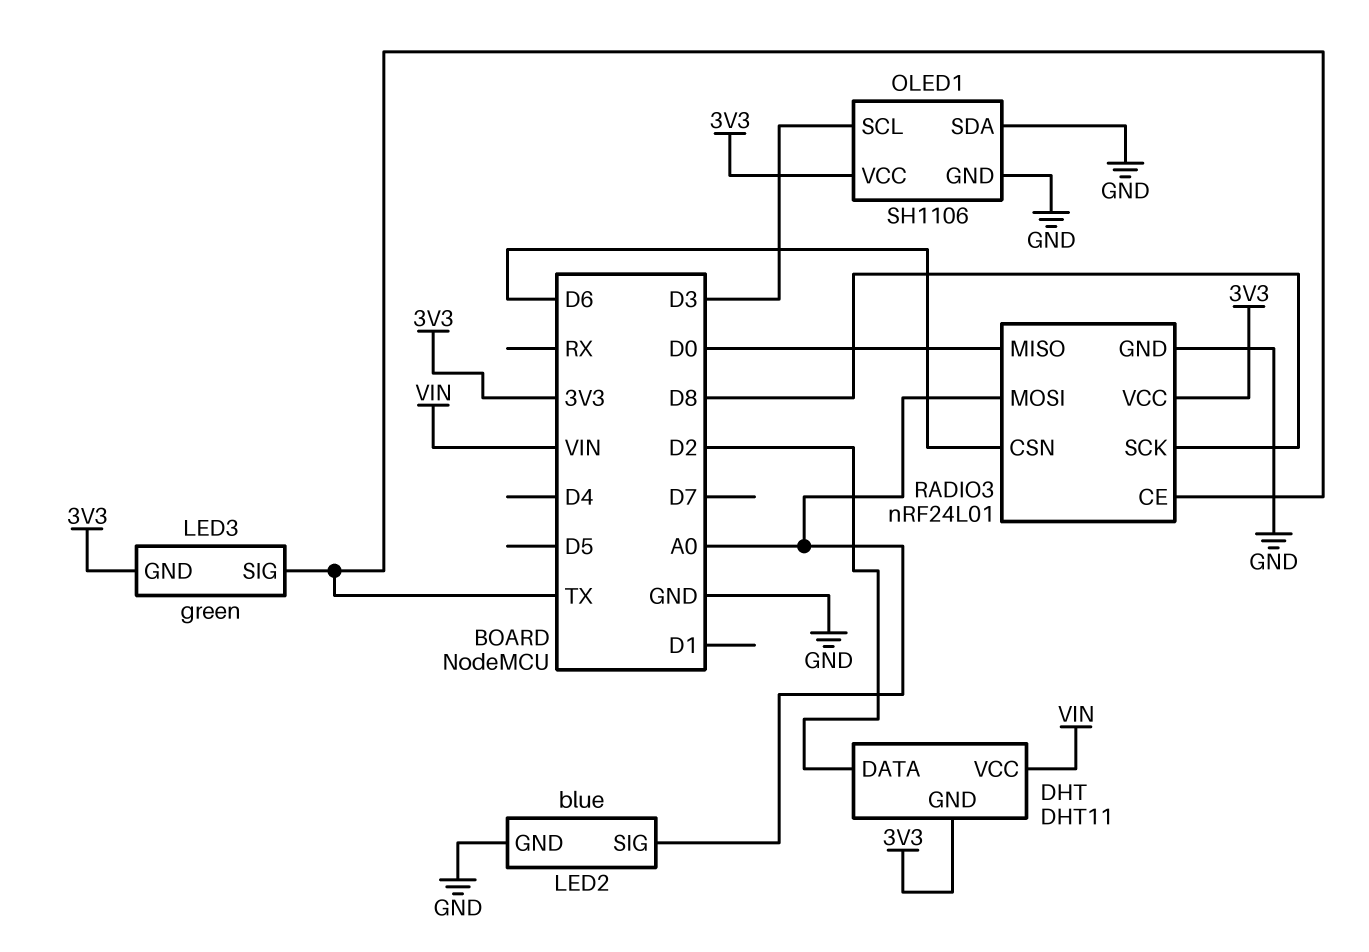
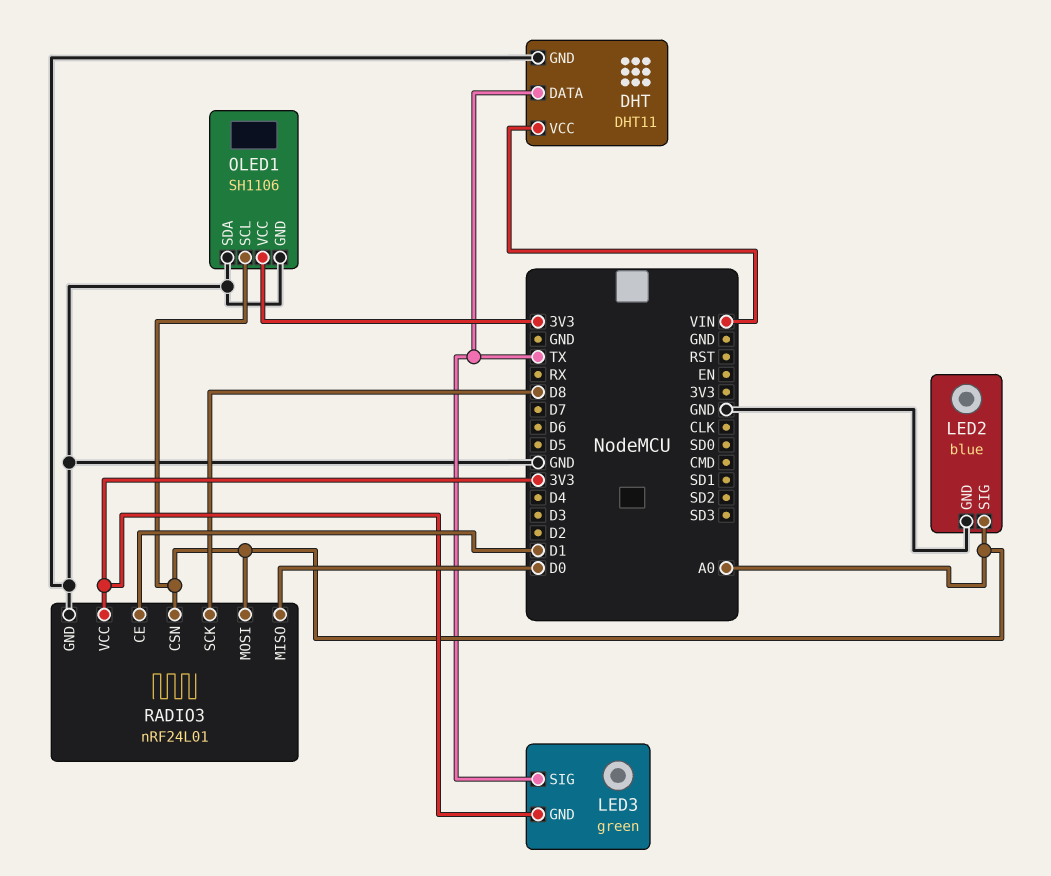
DHT pin DATA: D2 -> TX
DHT pin GND: 3V3 -> GND
OLED1 pin SCL: D3 -> A0
RADIO3 pin CE: TX -> D1
RADIO3 pin CSN: D6 -> A0

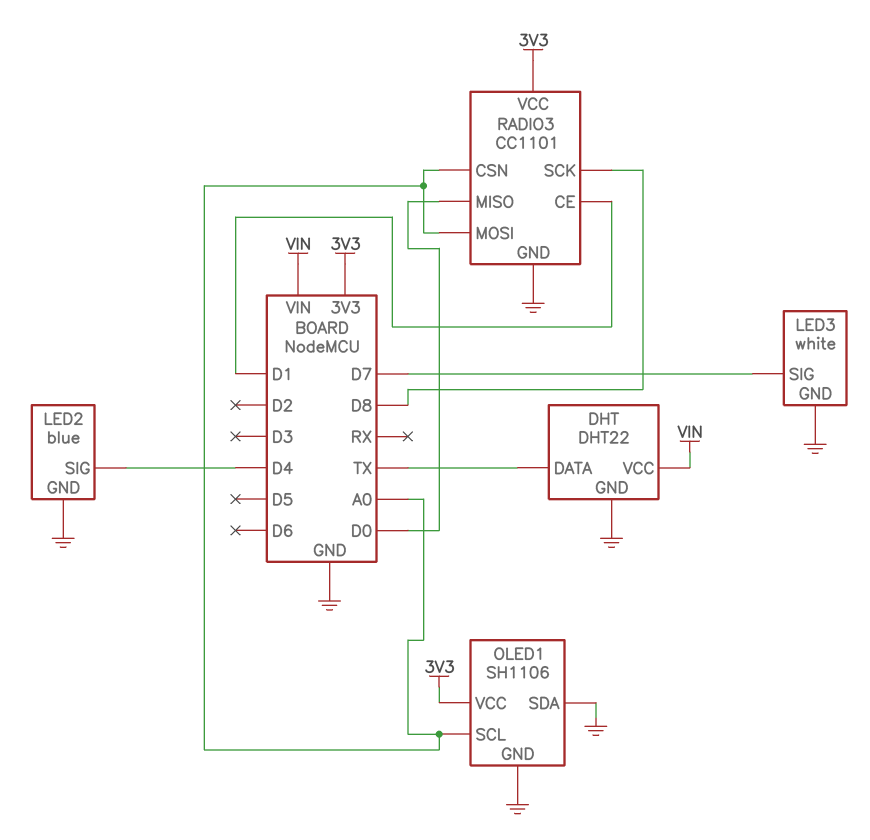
DHT: DHT11 -> DHT22
LED2 pin SIG: A0 -> D4
LED3: green -> white
LED3 pin GND: 3V3 -> GND
LED3 pin SIG: TX -> D7
RADIO3: nRF24L01 -> CC1101

